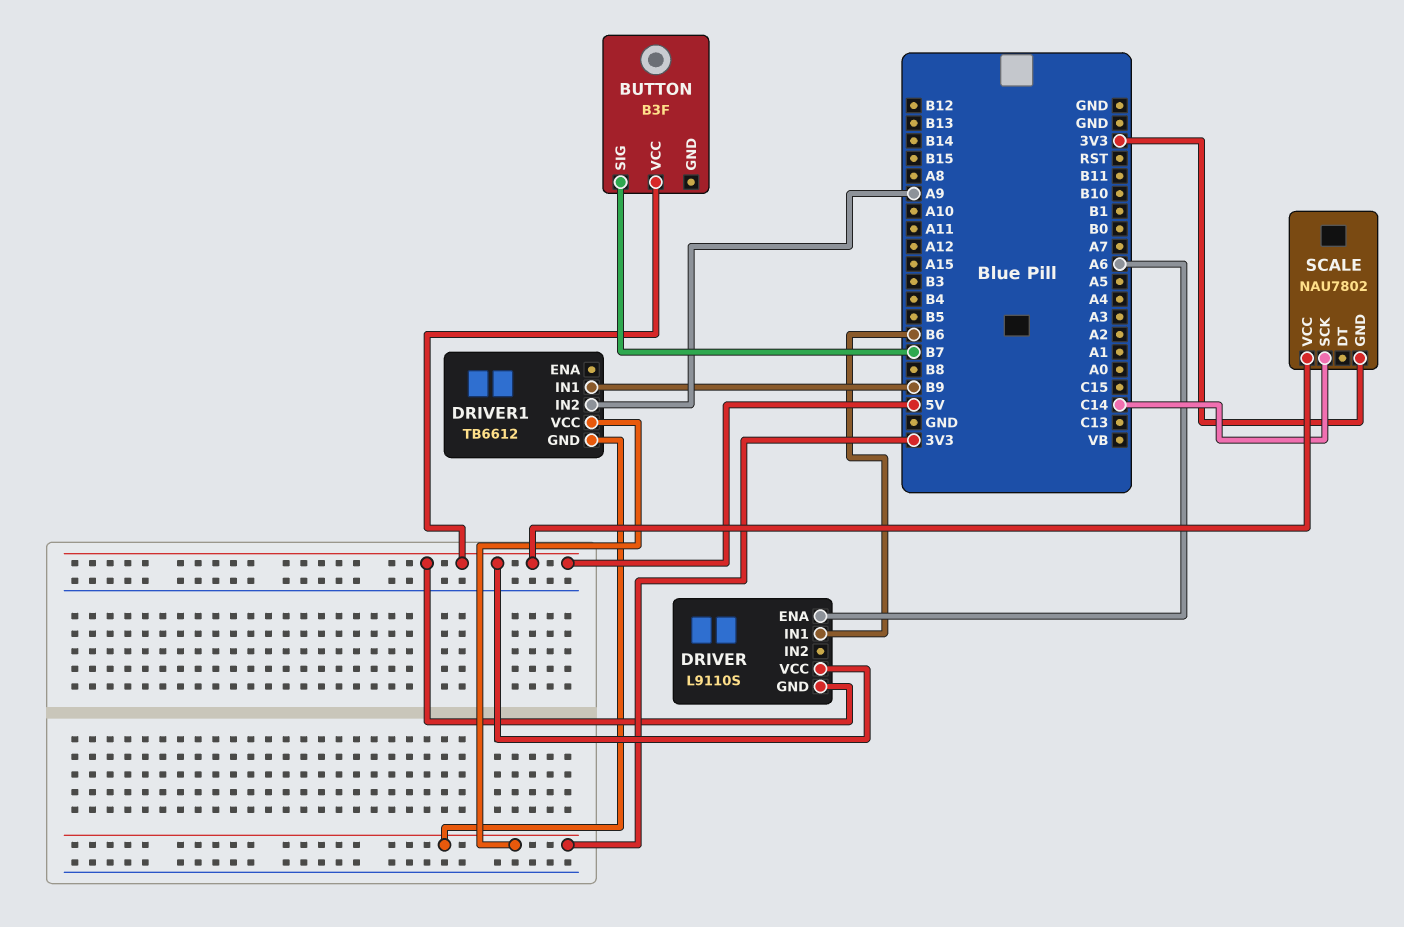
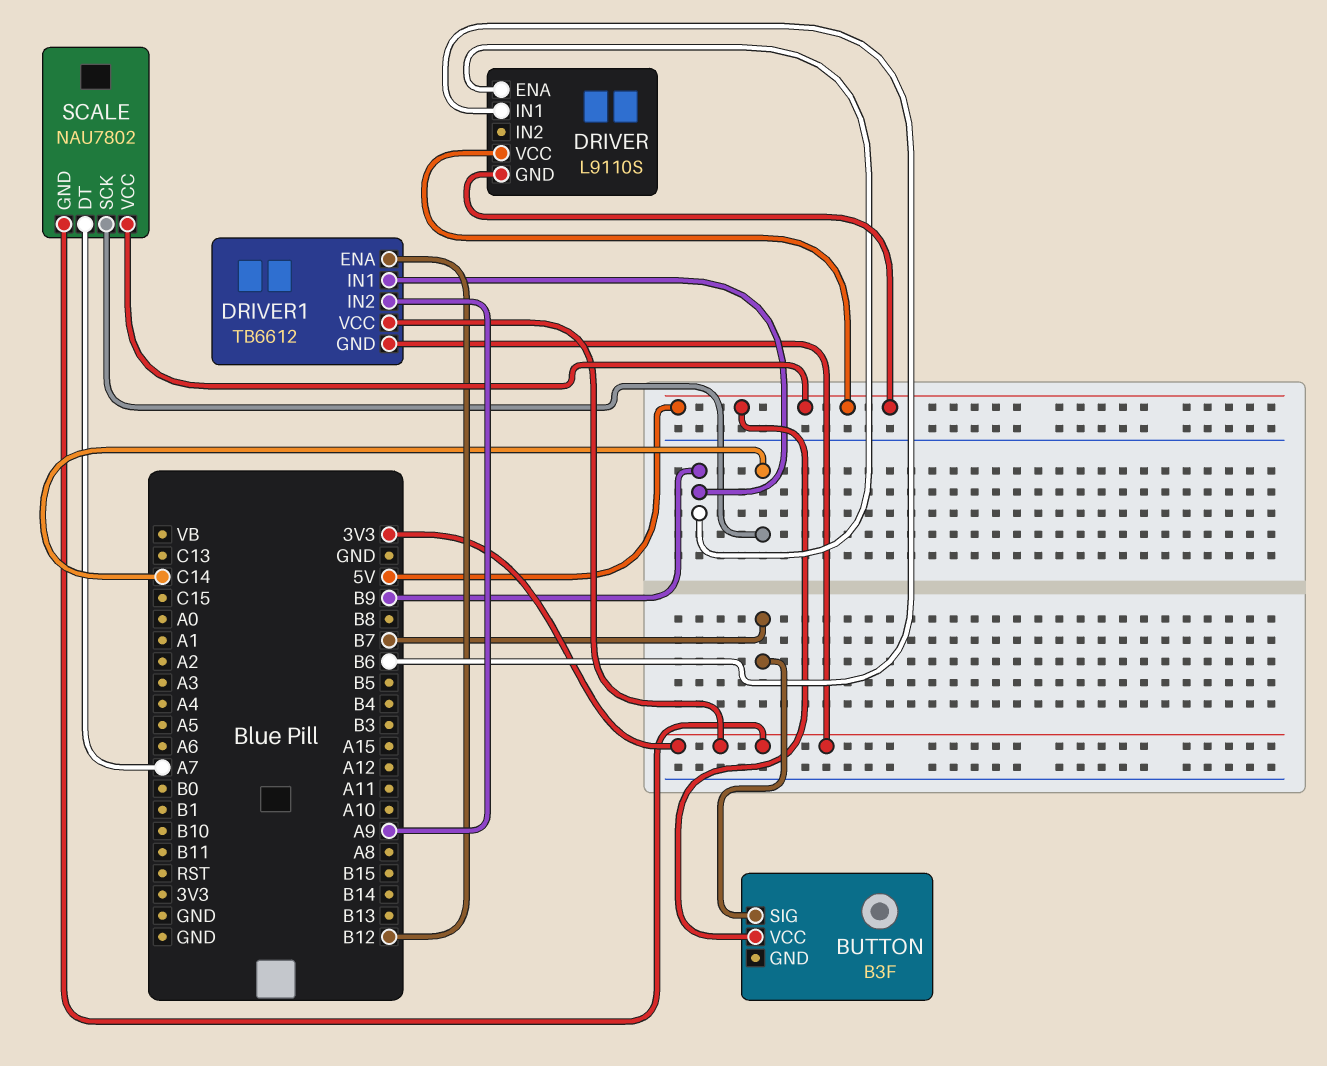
DRIVER pin ENA: A6 -> B9
DRIVER1 pin ENA: none -> B12
SCALE pin DT: none -> A7

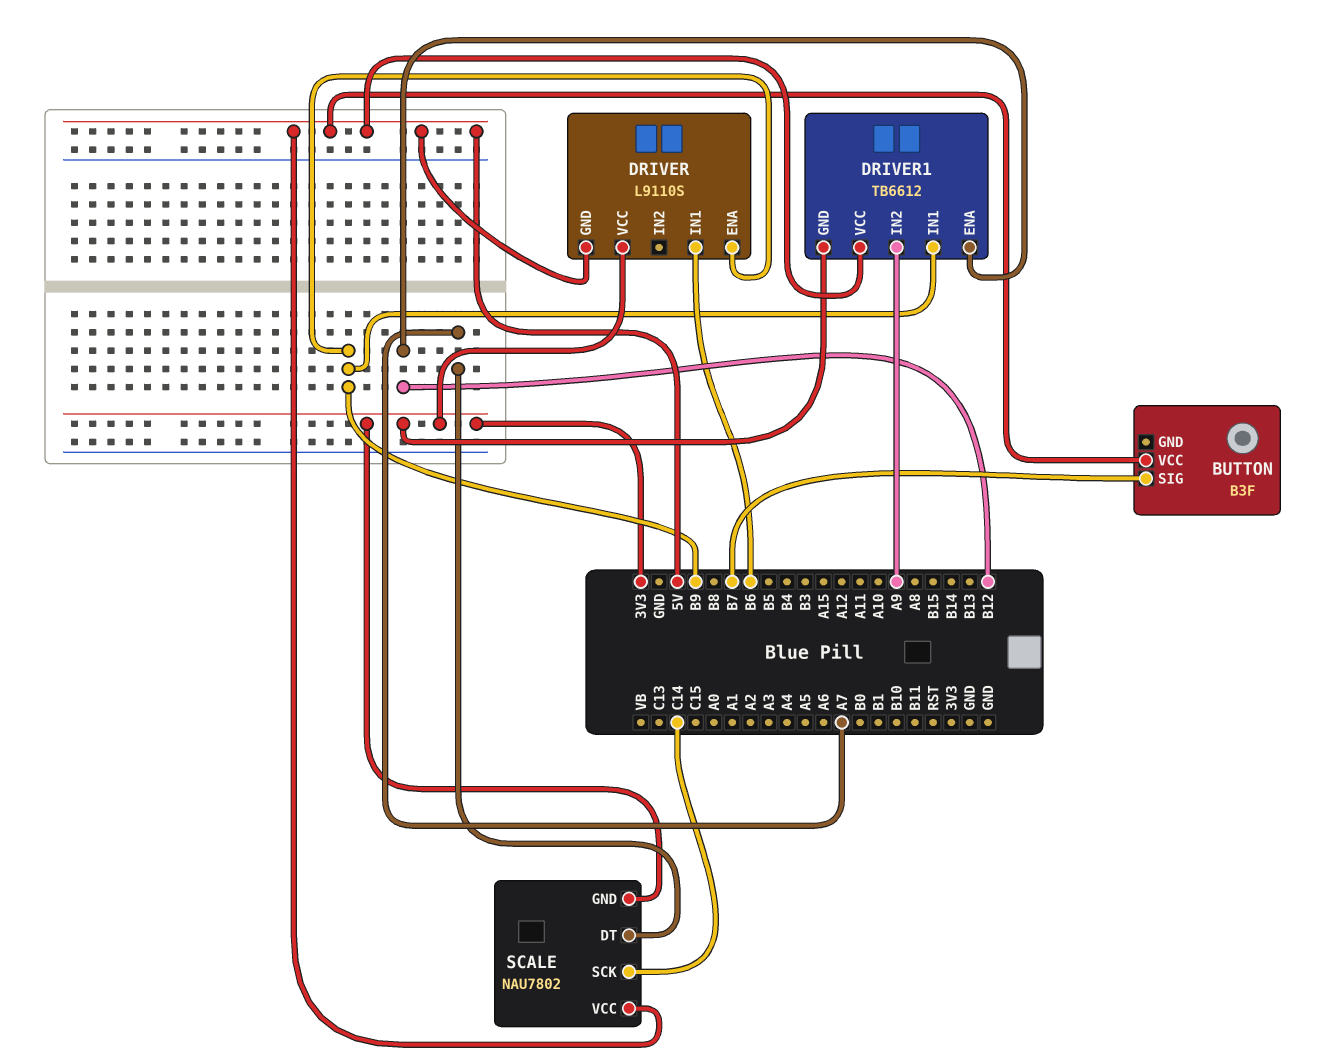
DRIVER pin VCC: 5V -> 3V3
DRIVER1 pin VCC: 3V3 -> 5V

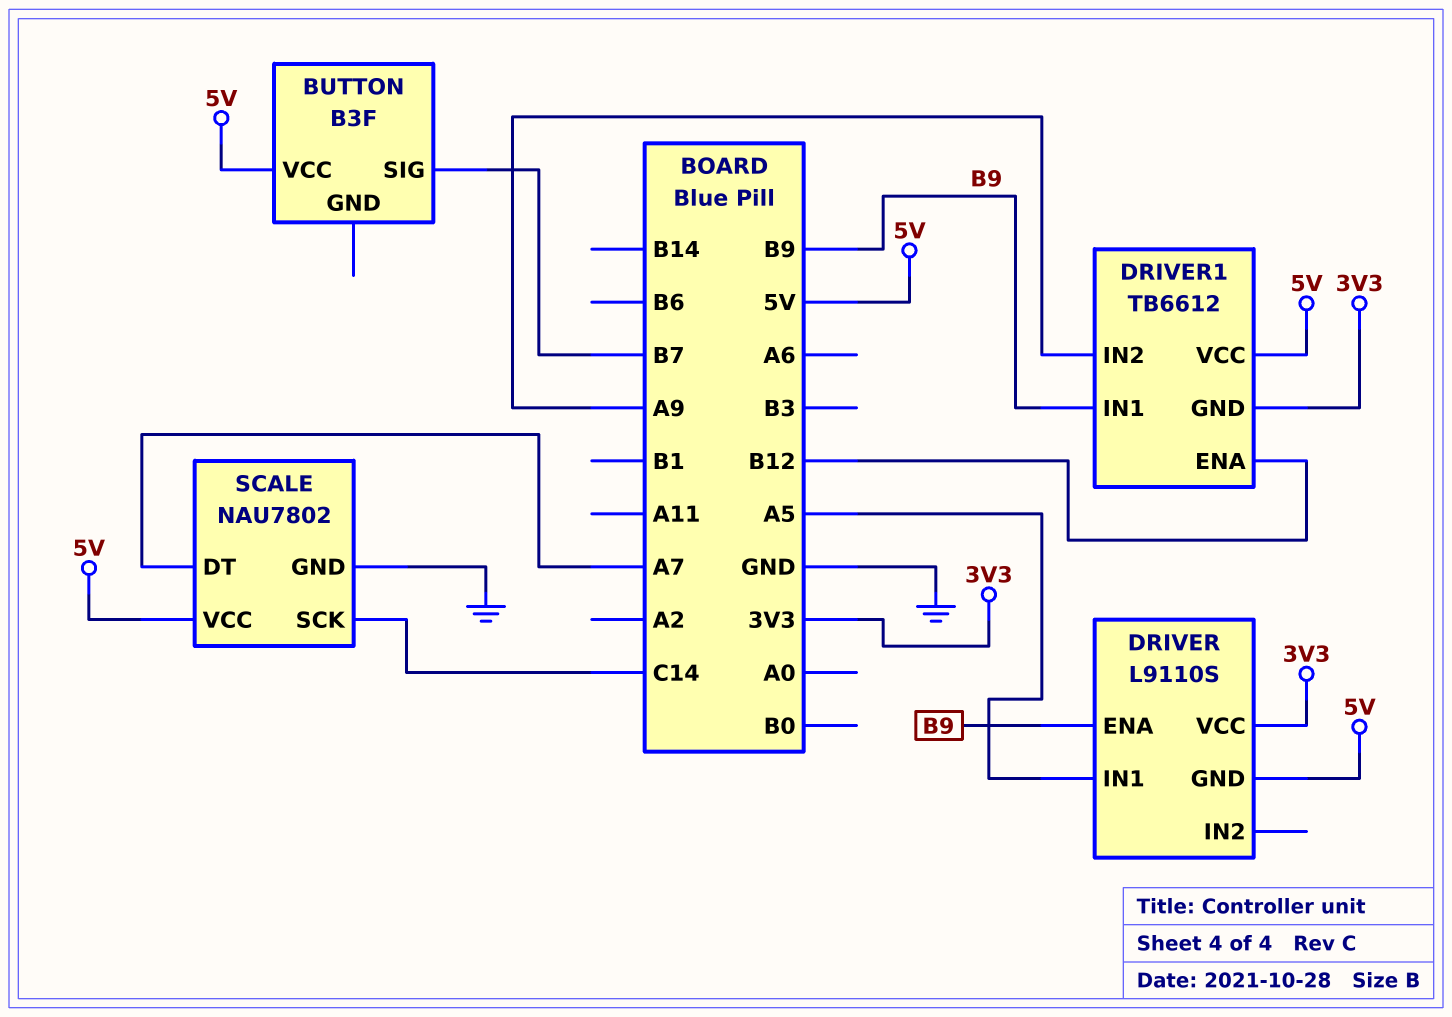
DRIVER pin IN1: B6 -> A5
SCALE pin GND: 3V3 -> GND

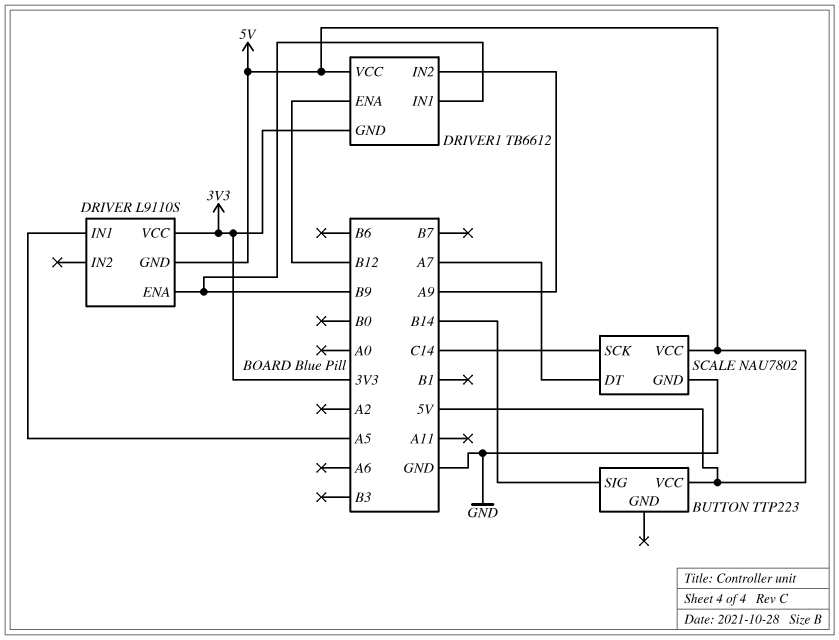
BUTTON: B3F -> TTP223
BUTTON pin SIG: B7 -> B14

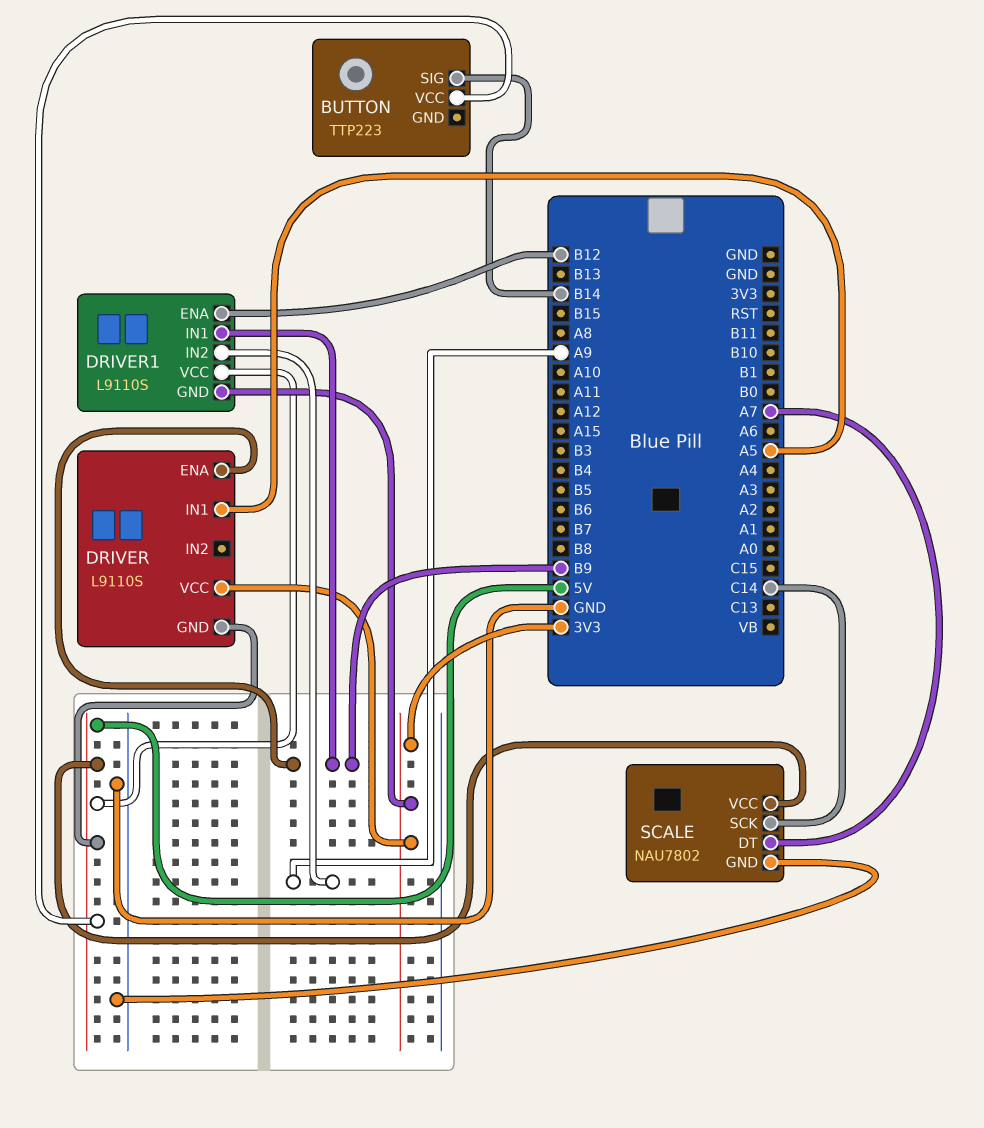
DRIVER1: TB6612 -> L9110S

